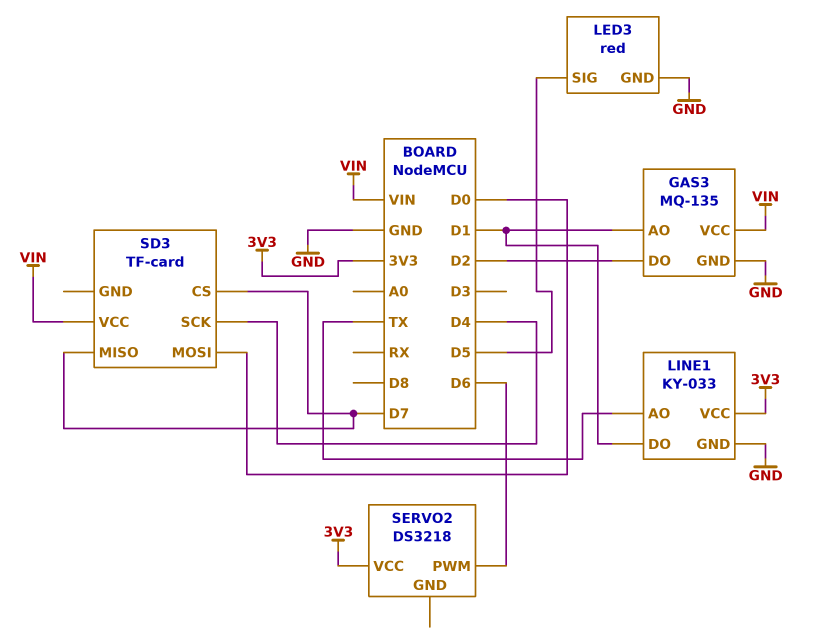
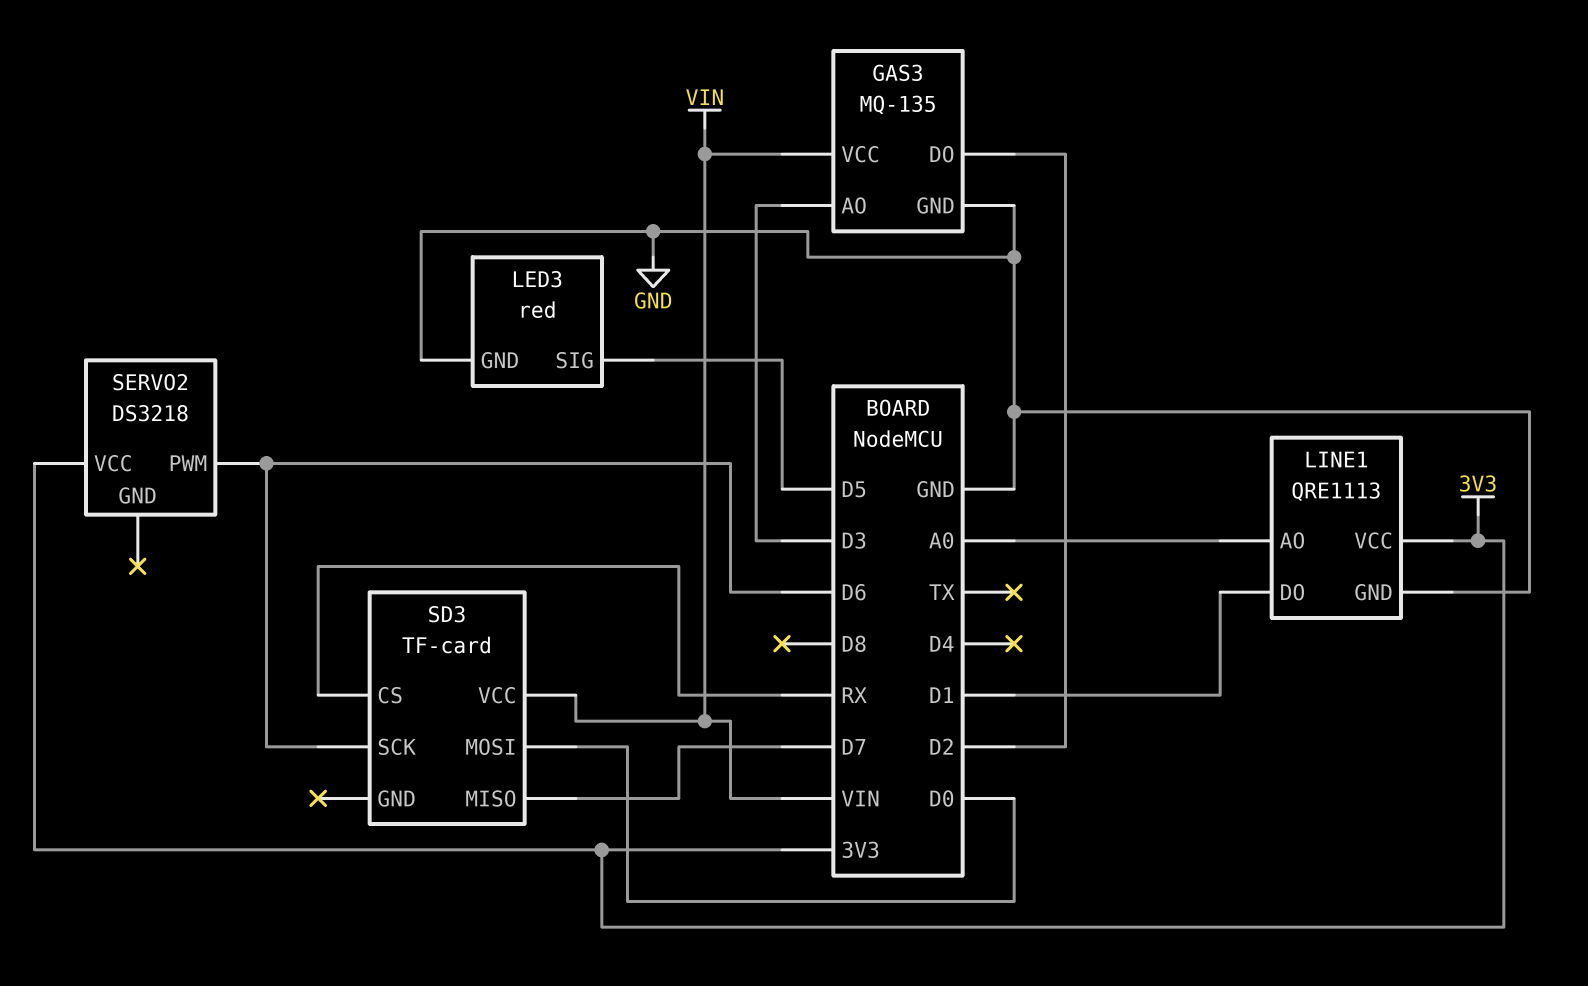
GAS3 pin AO: D1 -> D3
LINE1: KY-033 -> QRE1113
LINE1 pin AO: TX -> A0
SD3 pin CS: D7 -> RX
SD3 pin SCK: D4 -> D6

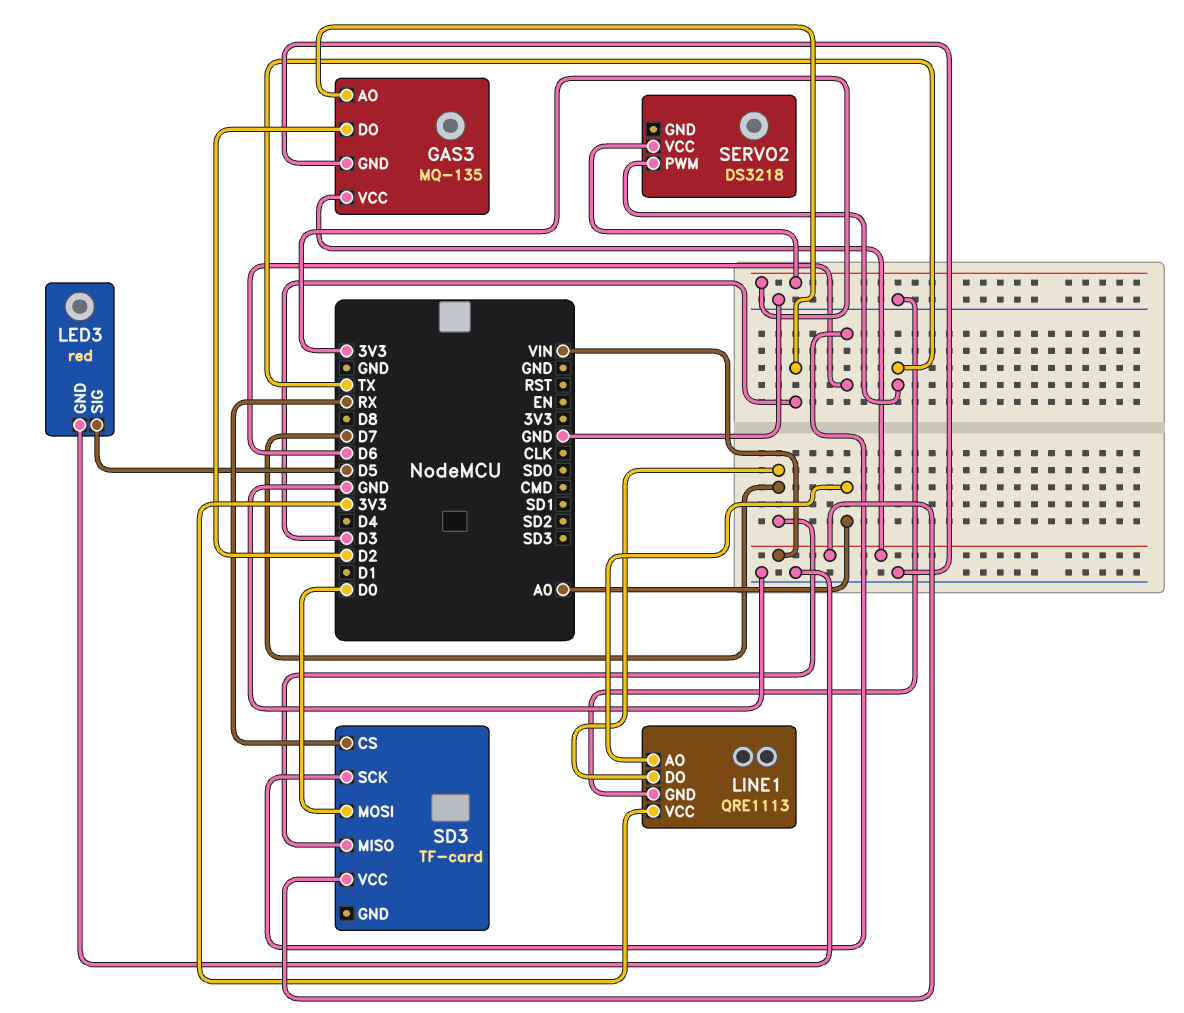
LINE1 pin DO: D1 -> D7
SERVO2 pin PWM: D6 -> TX

